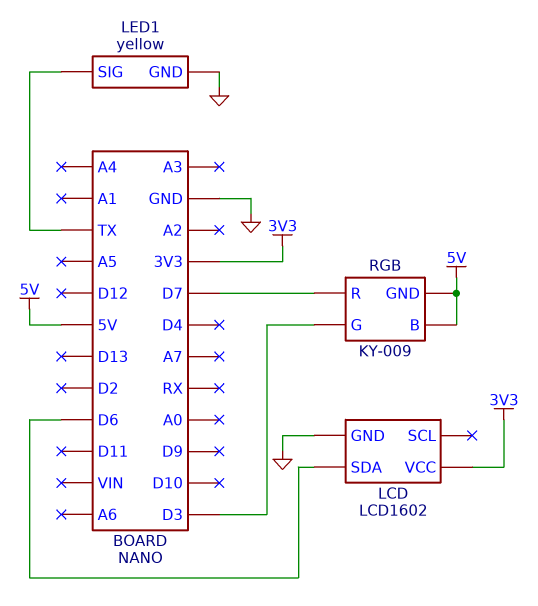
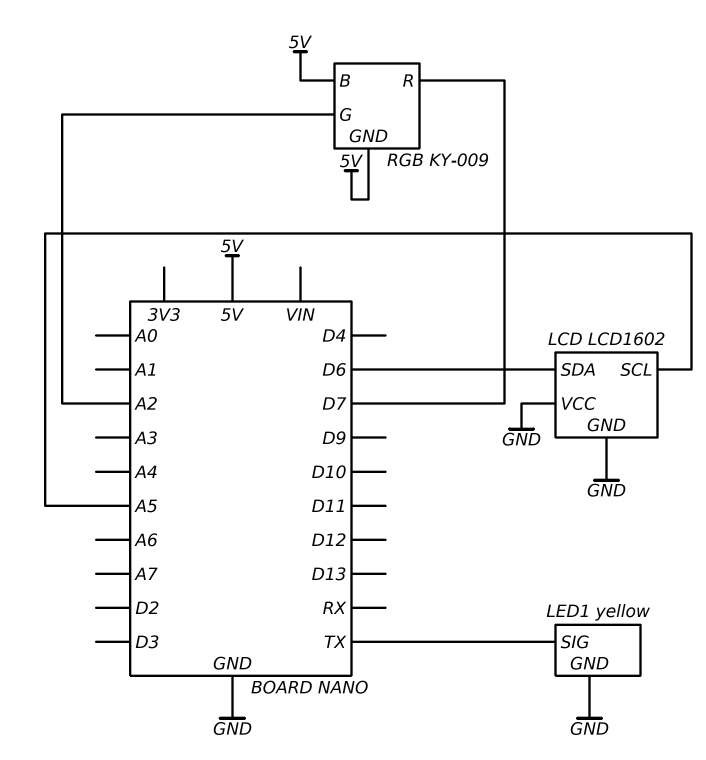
LCD pin SCL: none -> A5
LCD pin VCC: 3V3 -> GND
RGB pin G: D3 -> A2

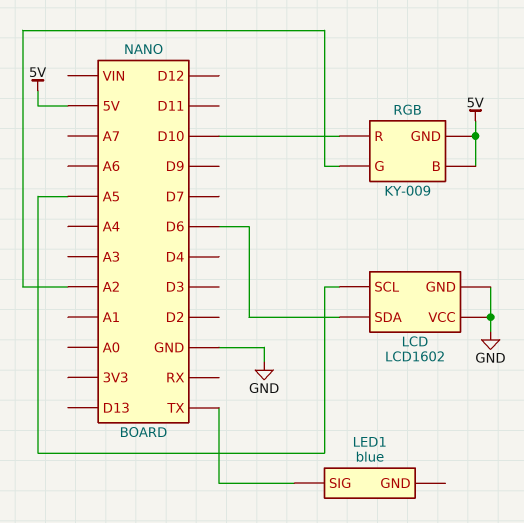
LED1: yellow -> blue
LED1 pin GND: GND -> none
RGB pin R: D7 -> D10

